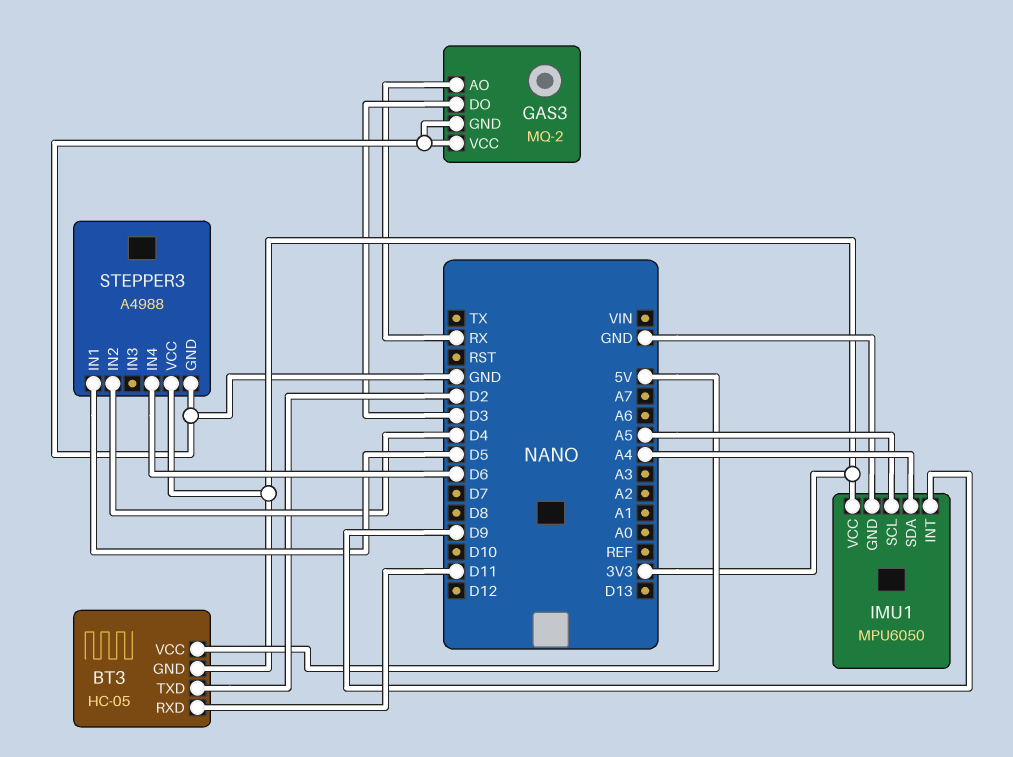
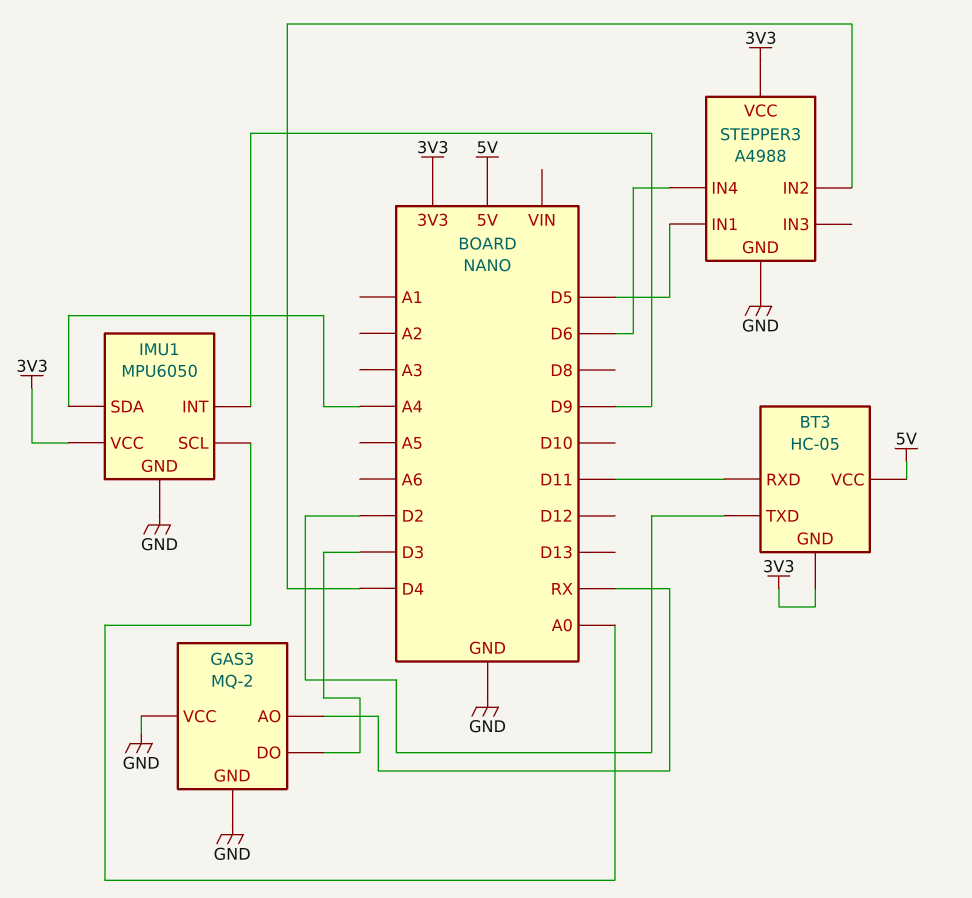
IMU1 pin SCL: A5 -> A0

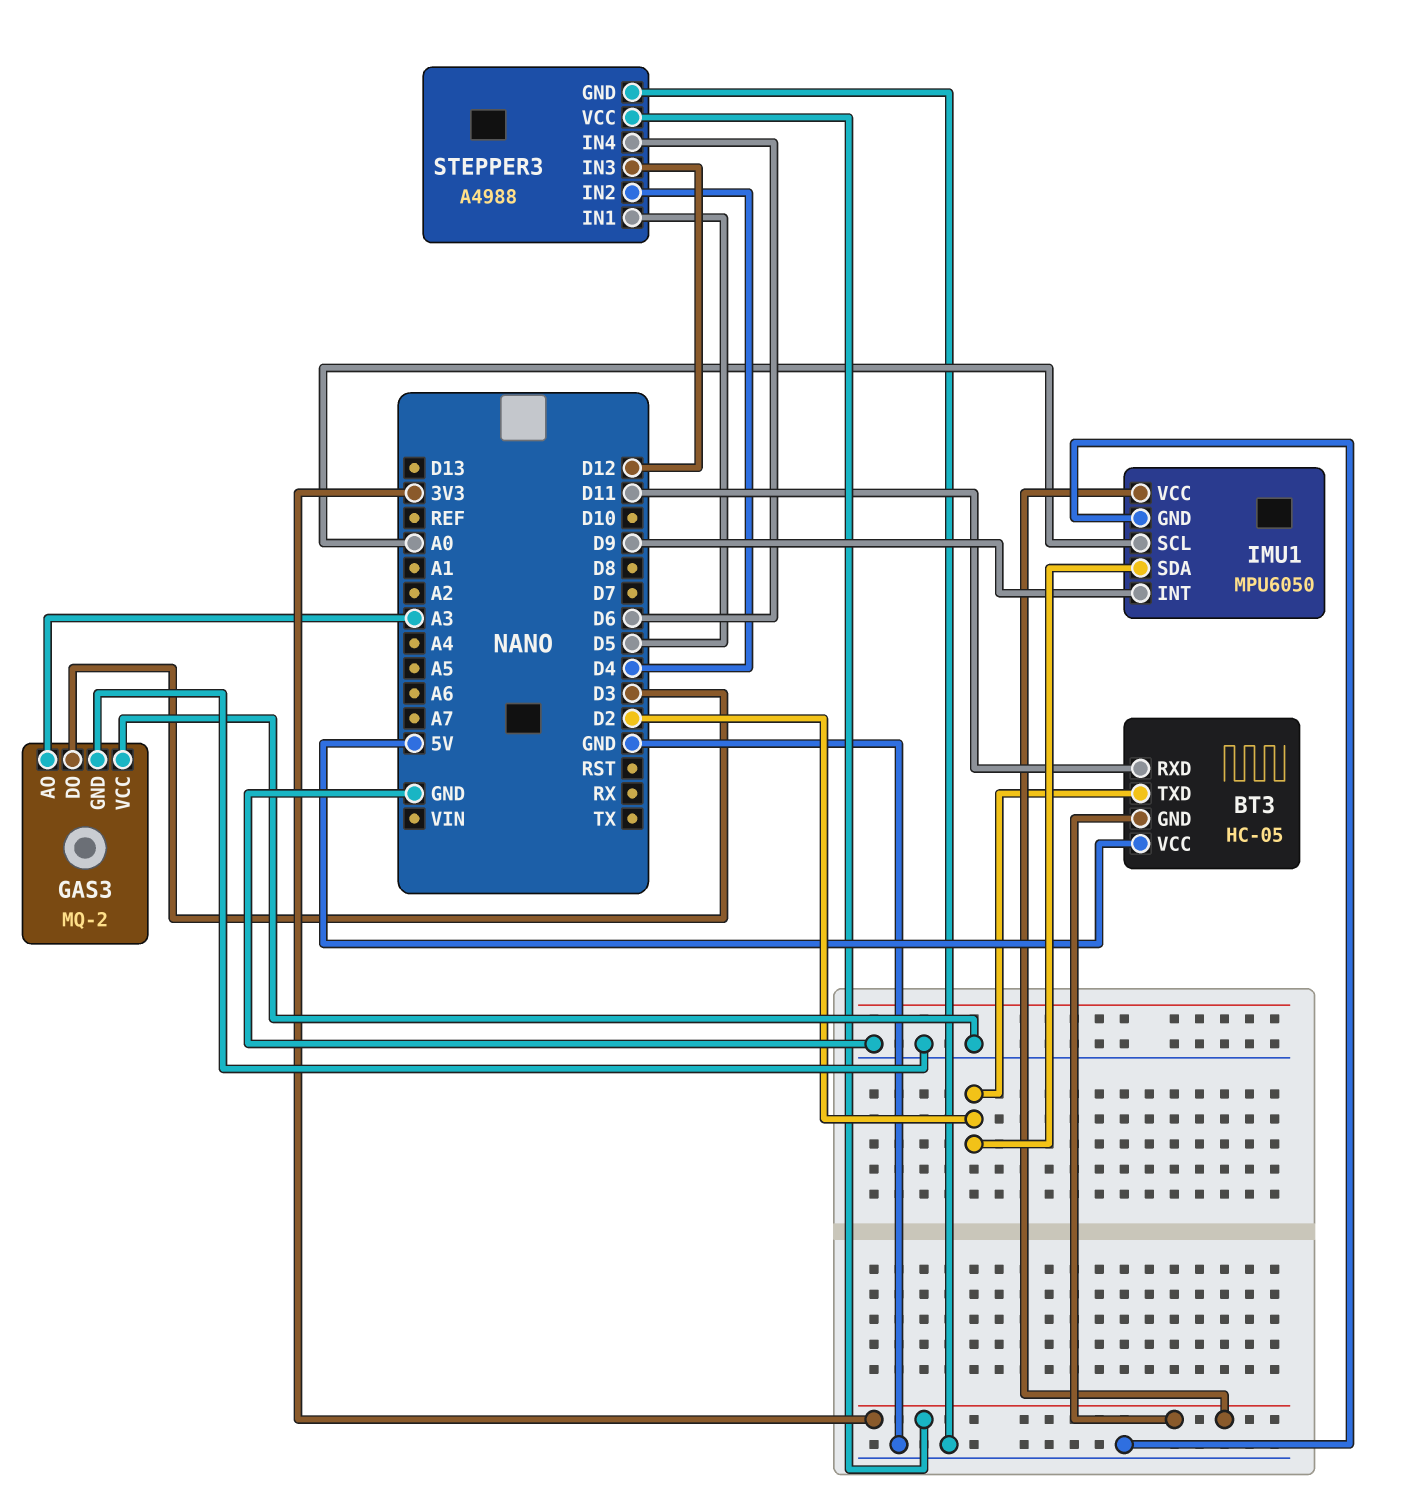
GAS3 pin AO: RX -> A3
IMU1 pin SDA: A4 -> D2
STEPPER3 pin IN3: none -> D12

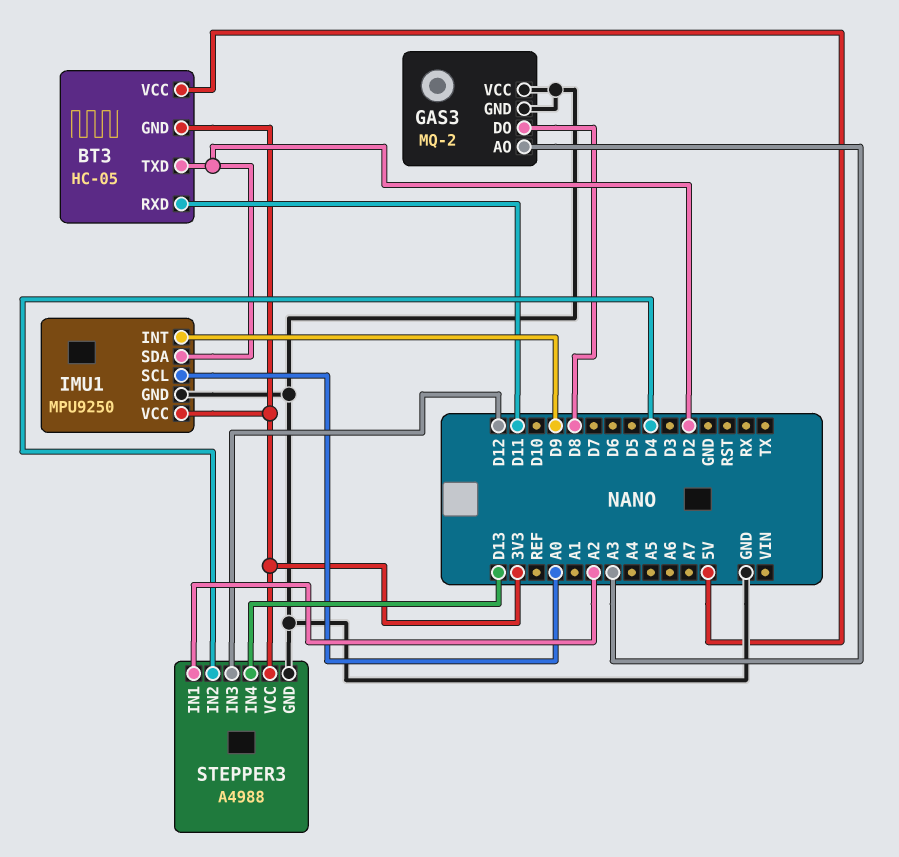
GAS3 pin DO: D3 -> D8
IMU1: MPU6050 -> MPU9250
STEPPER3 pin IN1: D5 -> A2
STEPPER3 pin IN4: D6 -> D13

